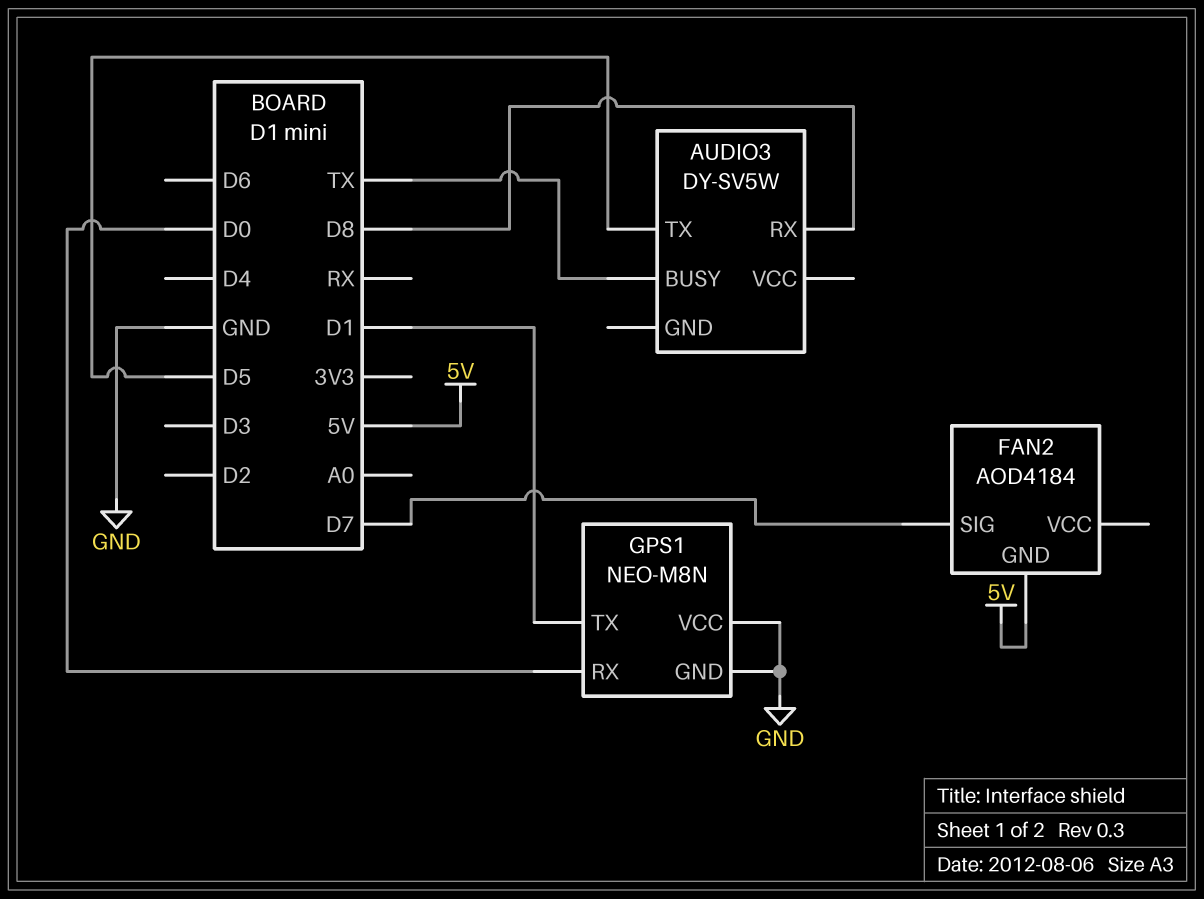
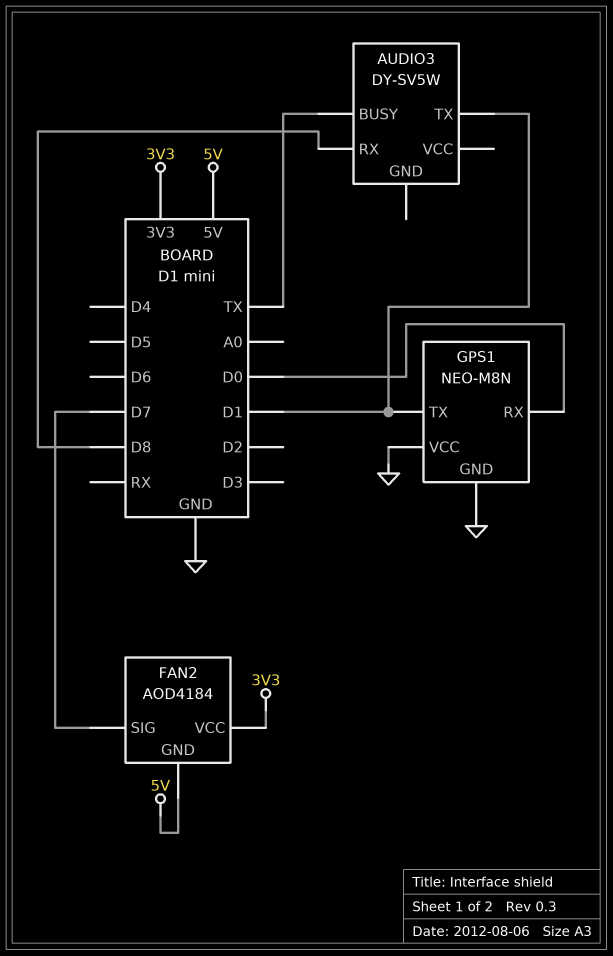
AUDIO3 pin TX: D5 -> D1
FAN2 pin VCC: none -> 3V3

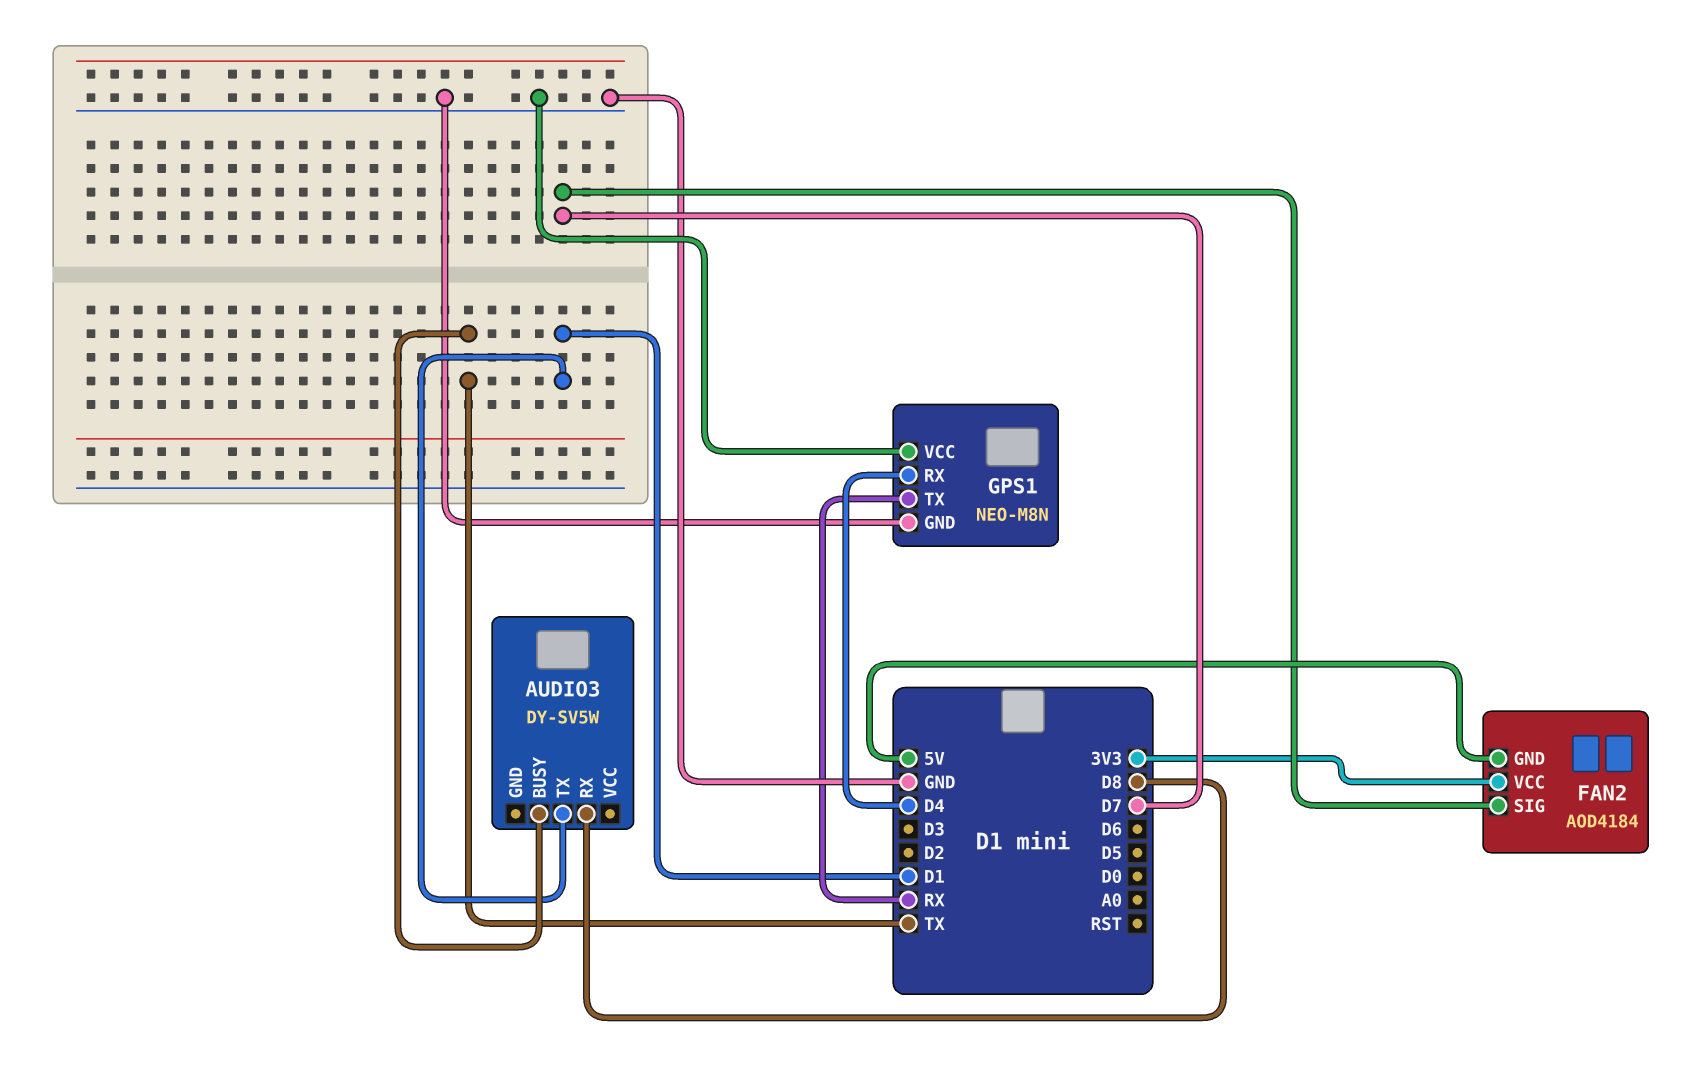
GPS1 pin RX: D0 -> D4
GPS1 pin TX: D1 -> RX

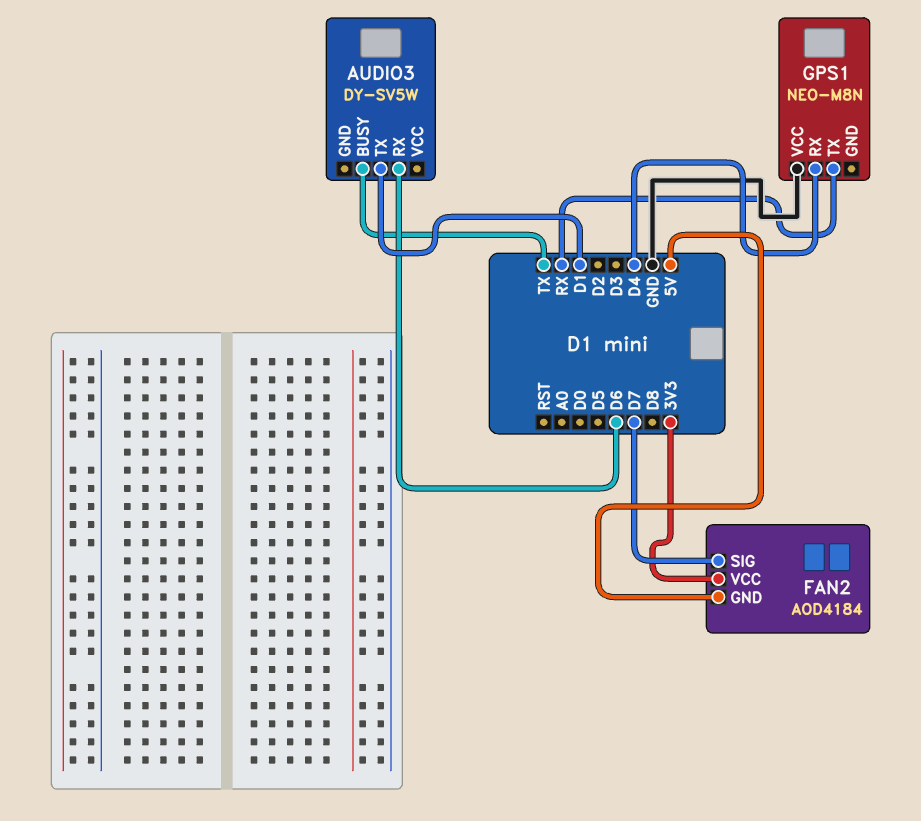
AUDIO3 pin RX: D8 -> D6
GPS1 pin GND: GND -> none

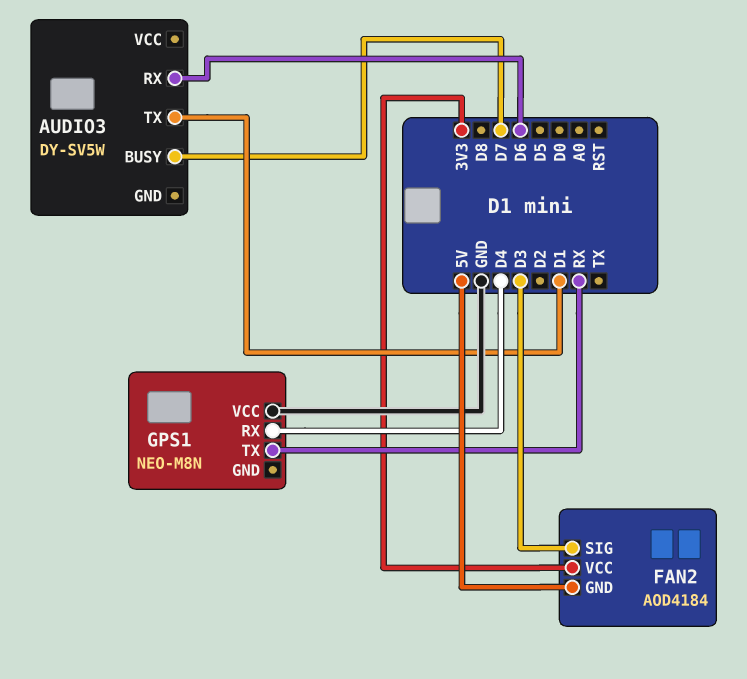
AUDIO3 pin BUSY: TX -> D7
FAN2 pin SIG: D7 -> D3

